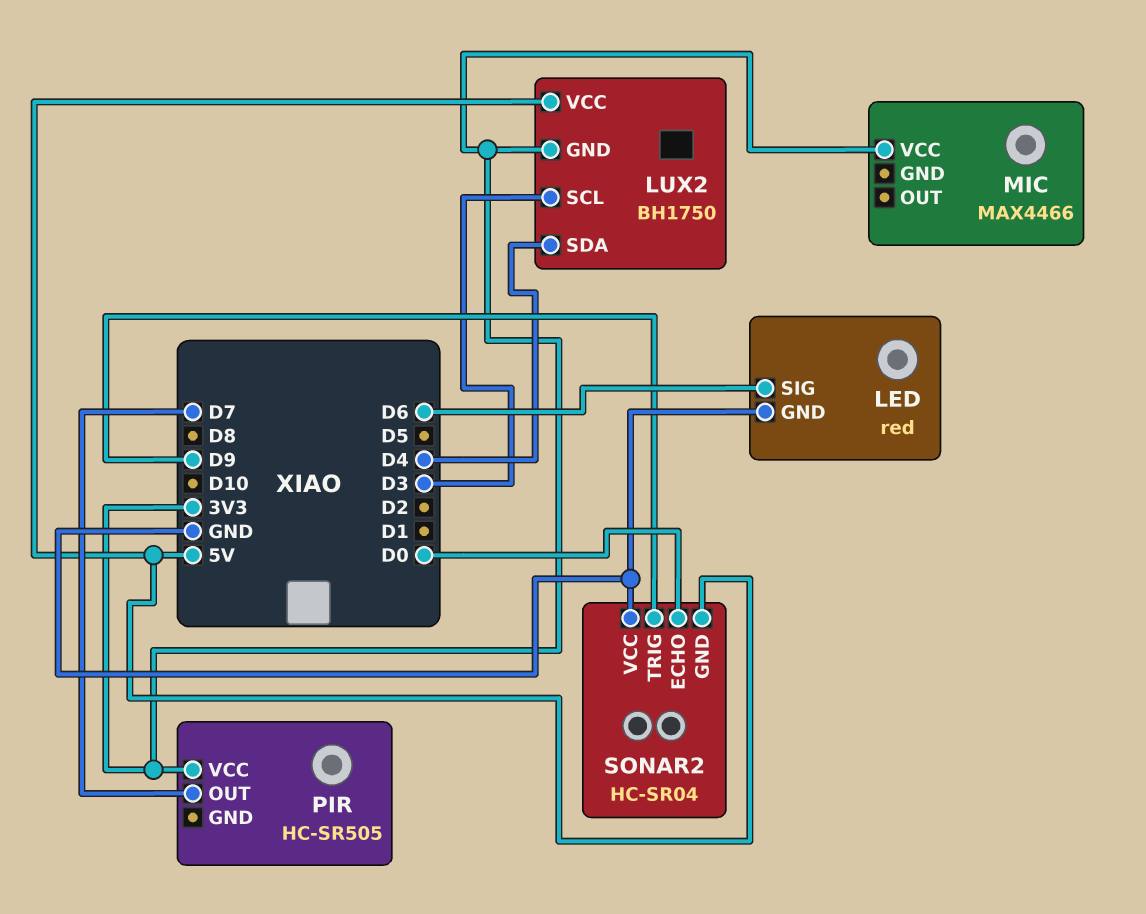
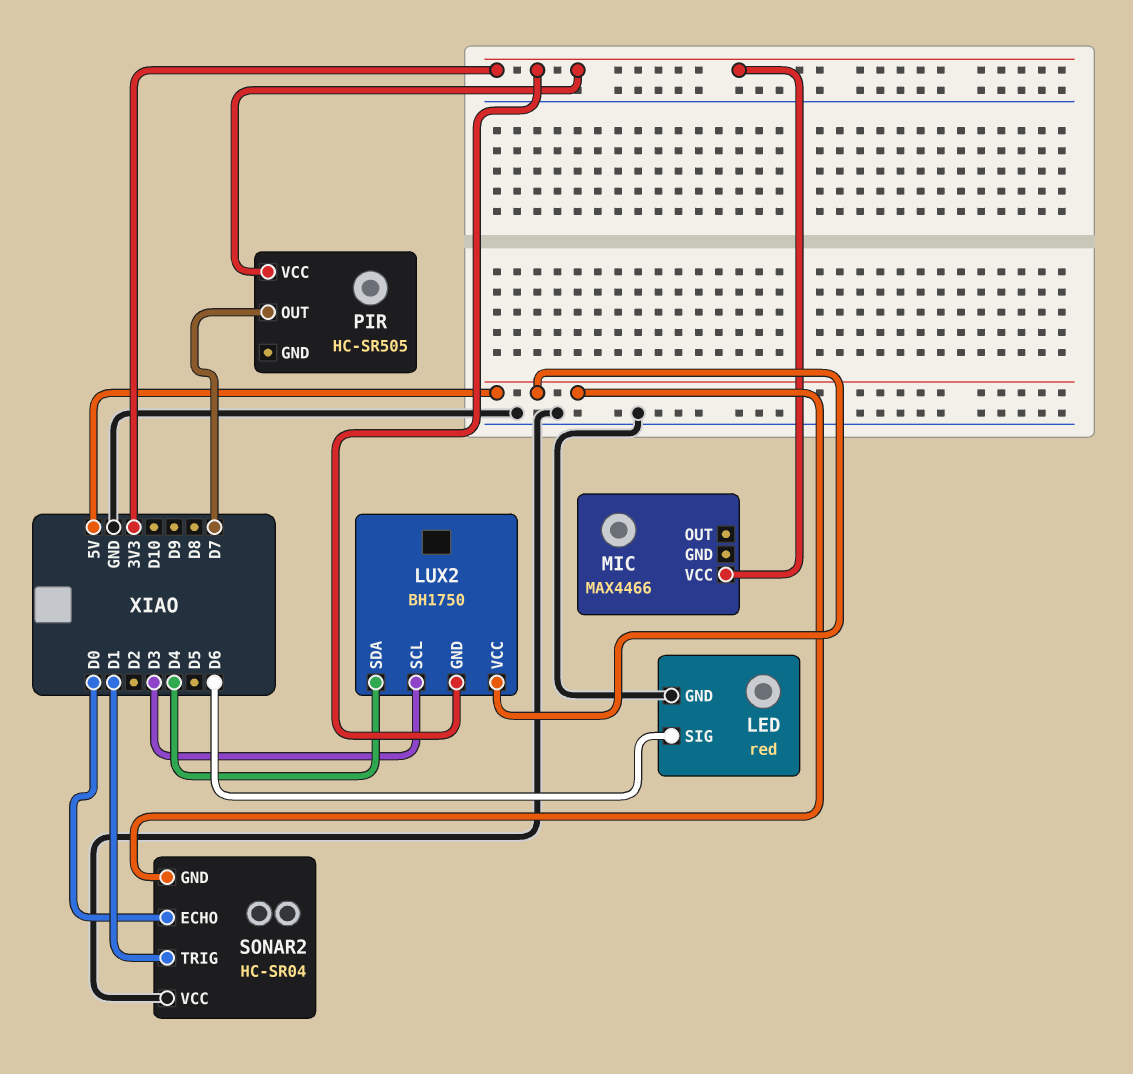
SONAR2 pin TRIG: D9 -> D1

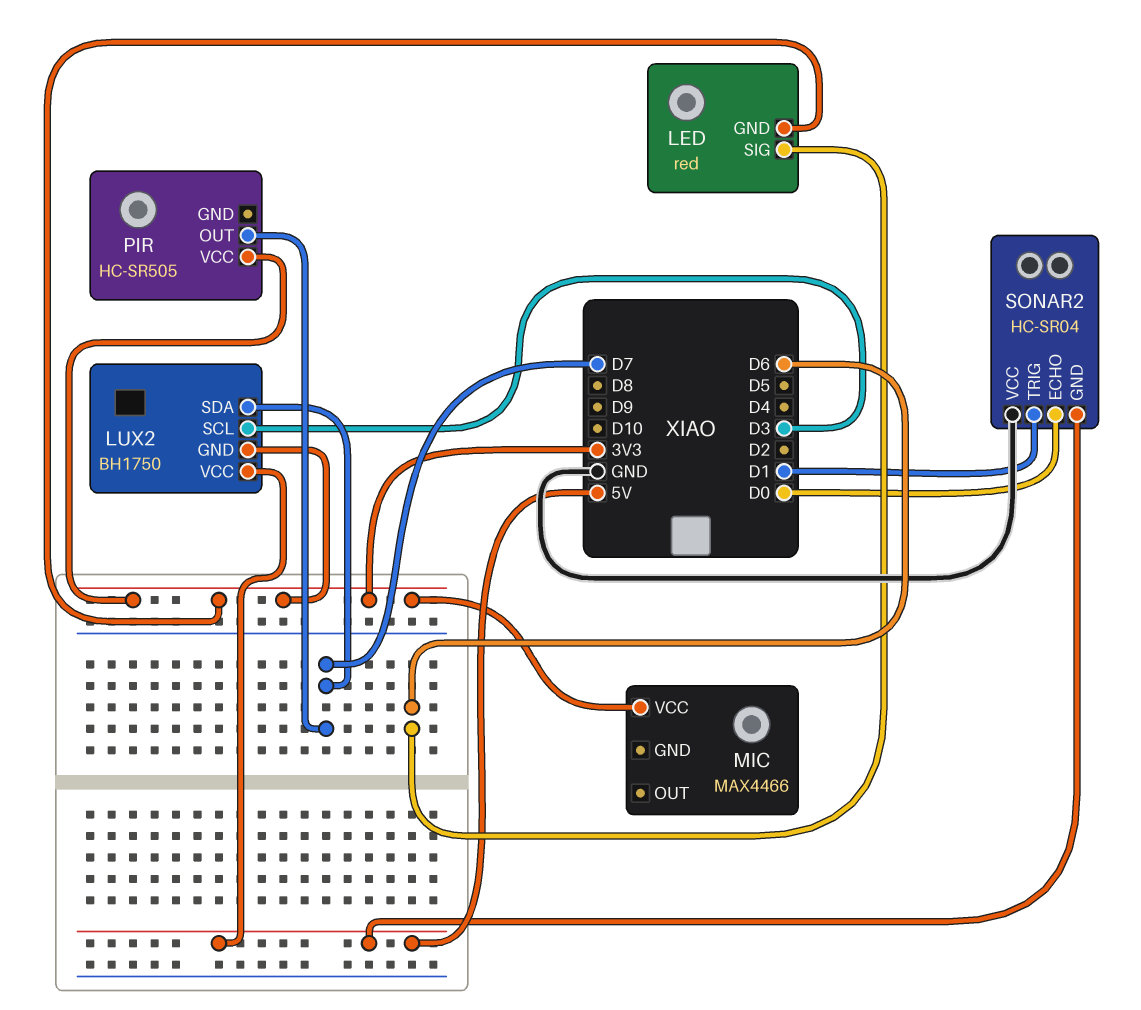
LED pin GND: GND -> 3V3
LUX2 pin SDA: D4 -> D7

